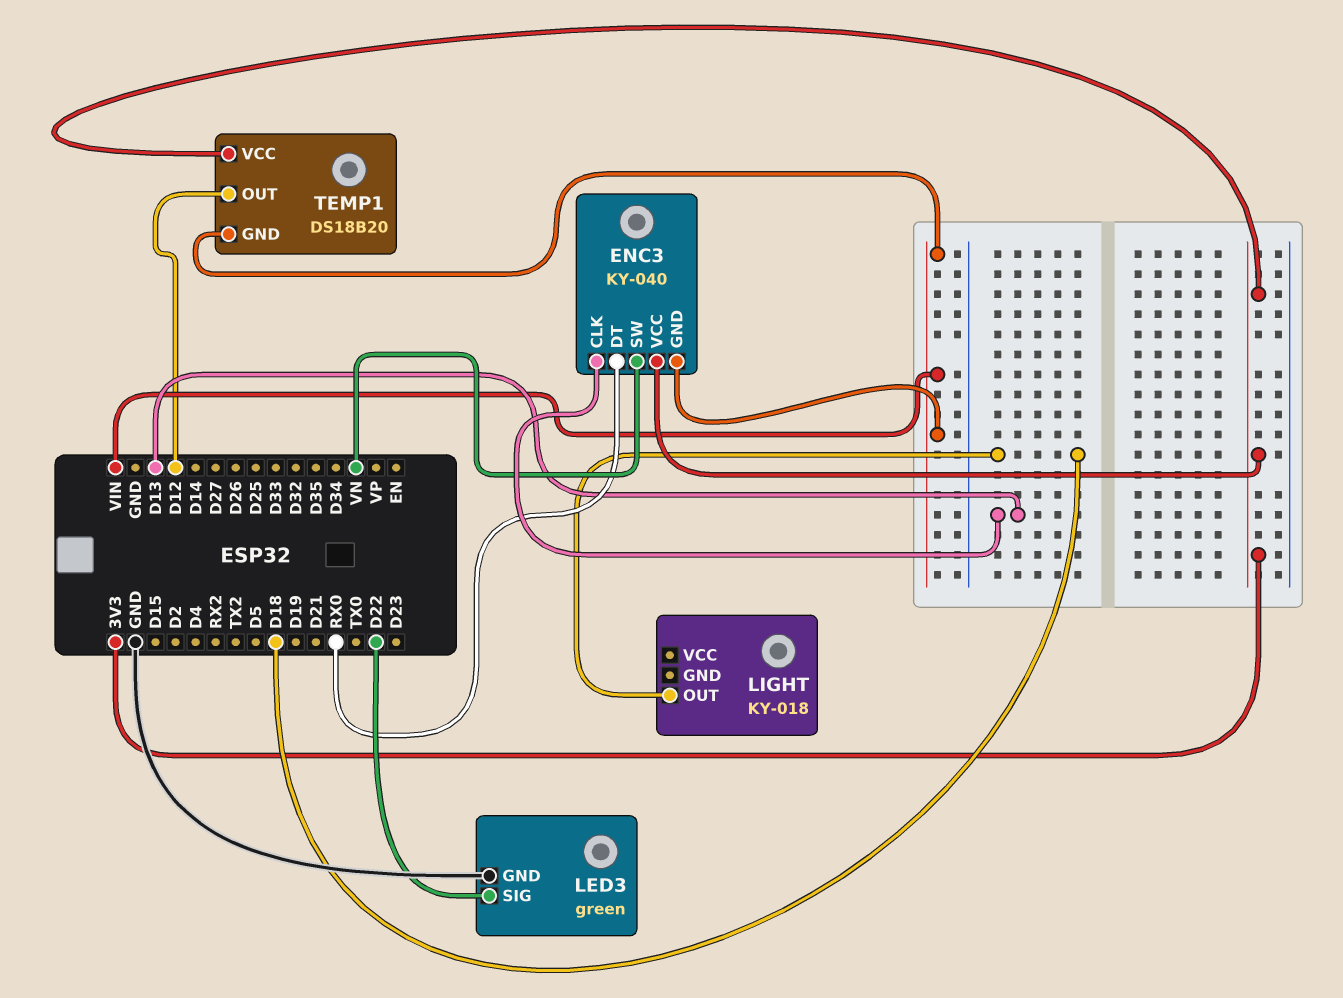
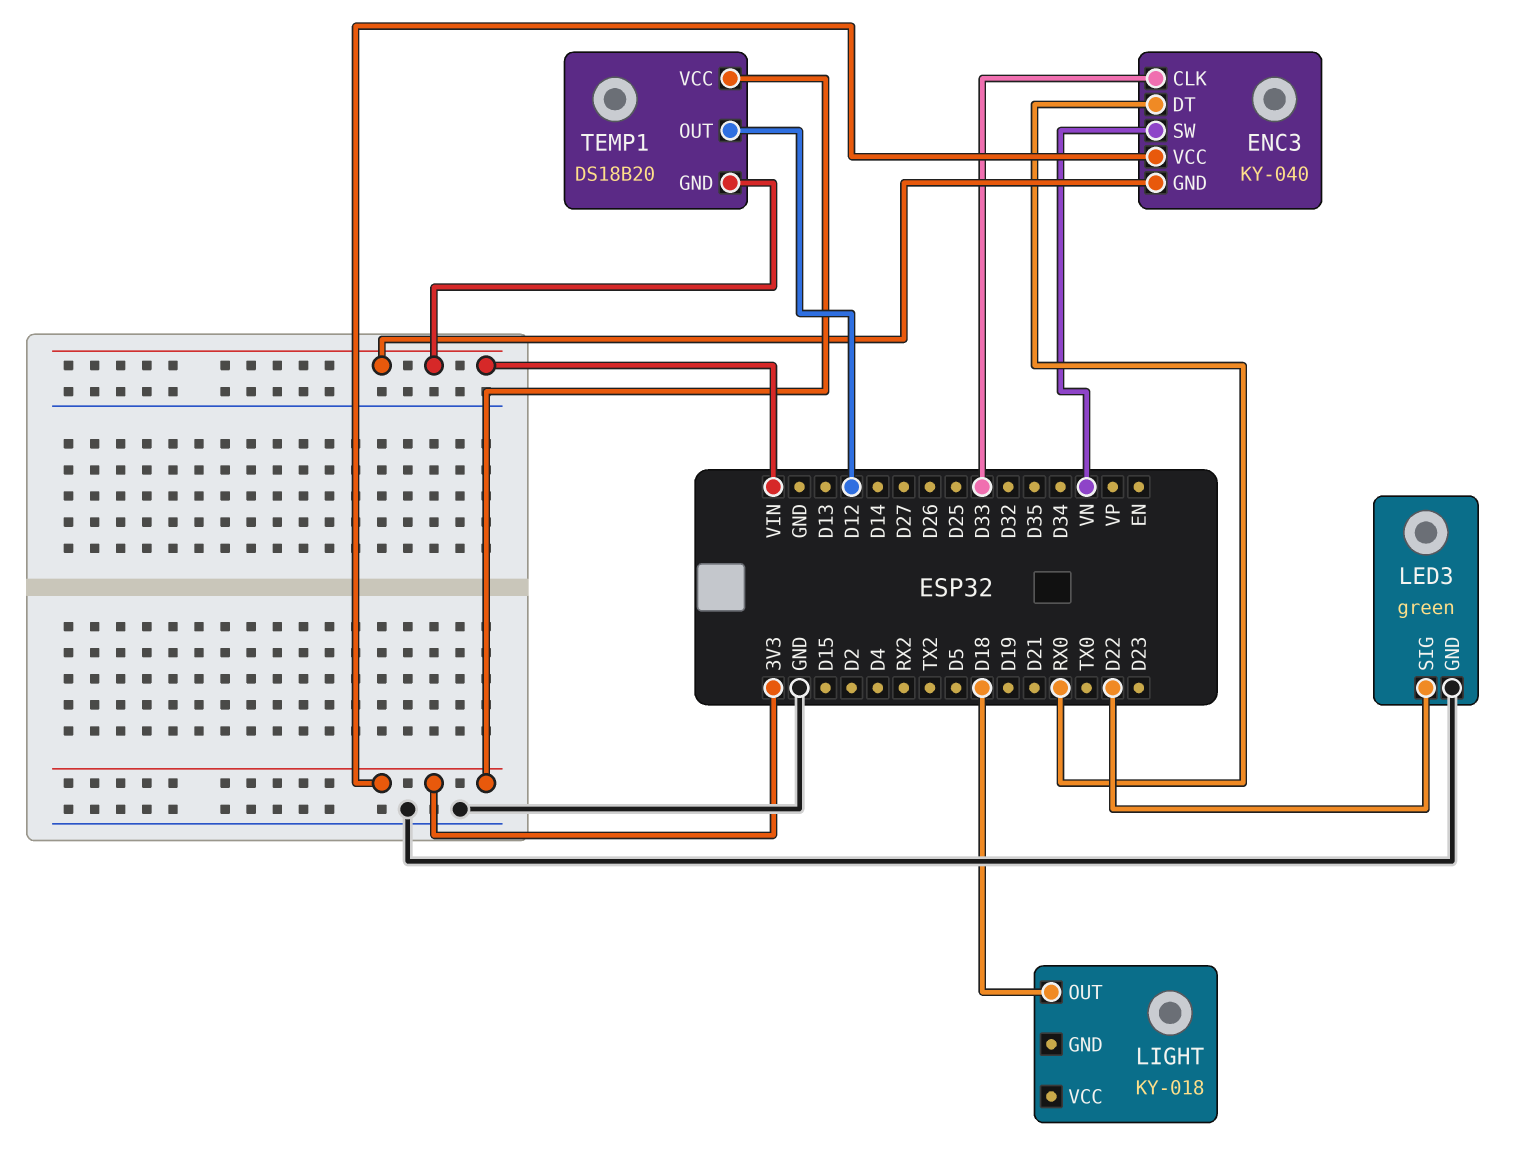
ENC3 pin CLK: D13 -> D33

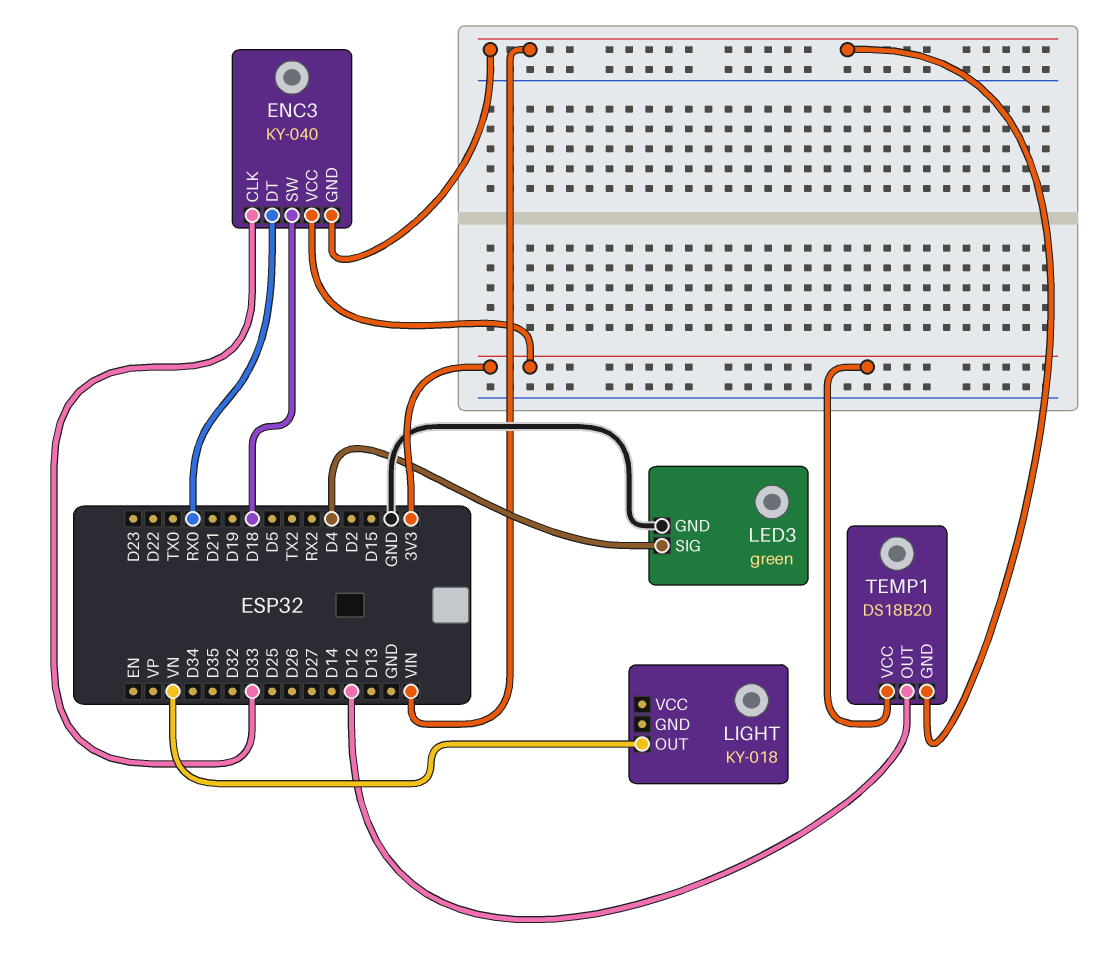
ENC3 pin SW: VN -> D18
LED3 pin SIG: D22 -> D4
LIGHT pin OUT: D18 -> VN

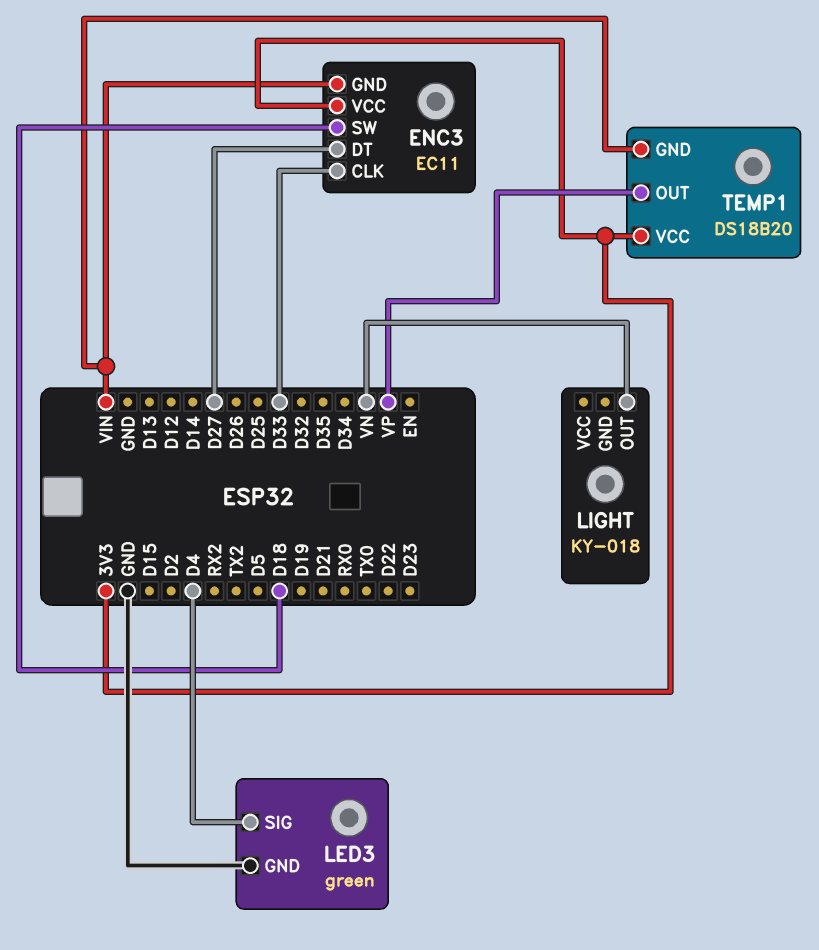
ENC3: KY-040 -> EC11
ENC3 pin DT: RX0 -> D27
TEMP1 pin OUT: D12 -> VP

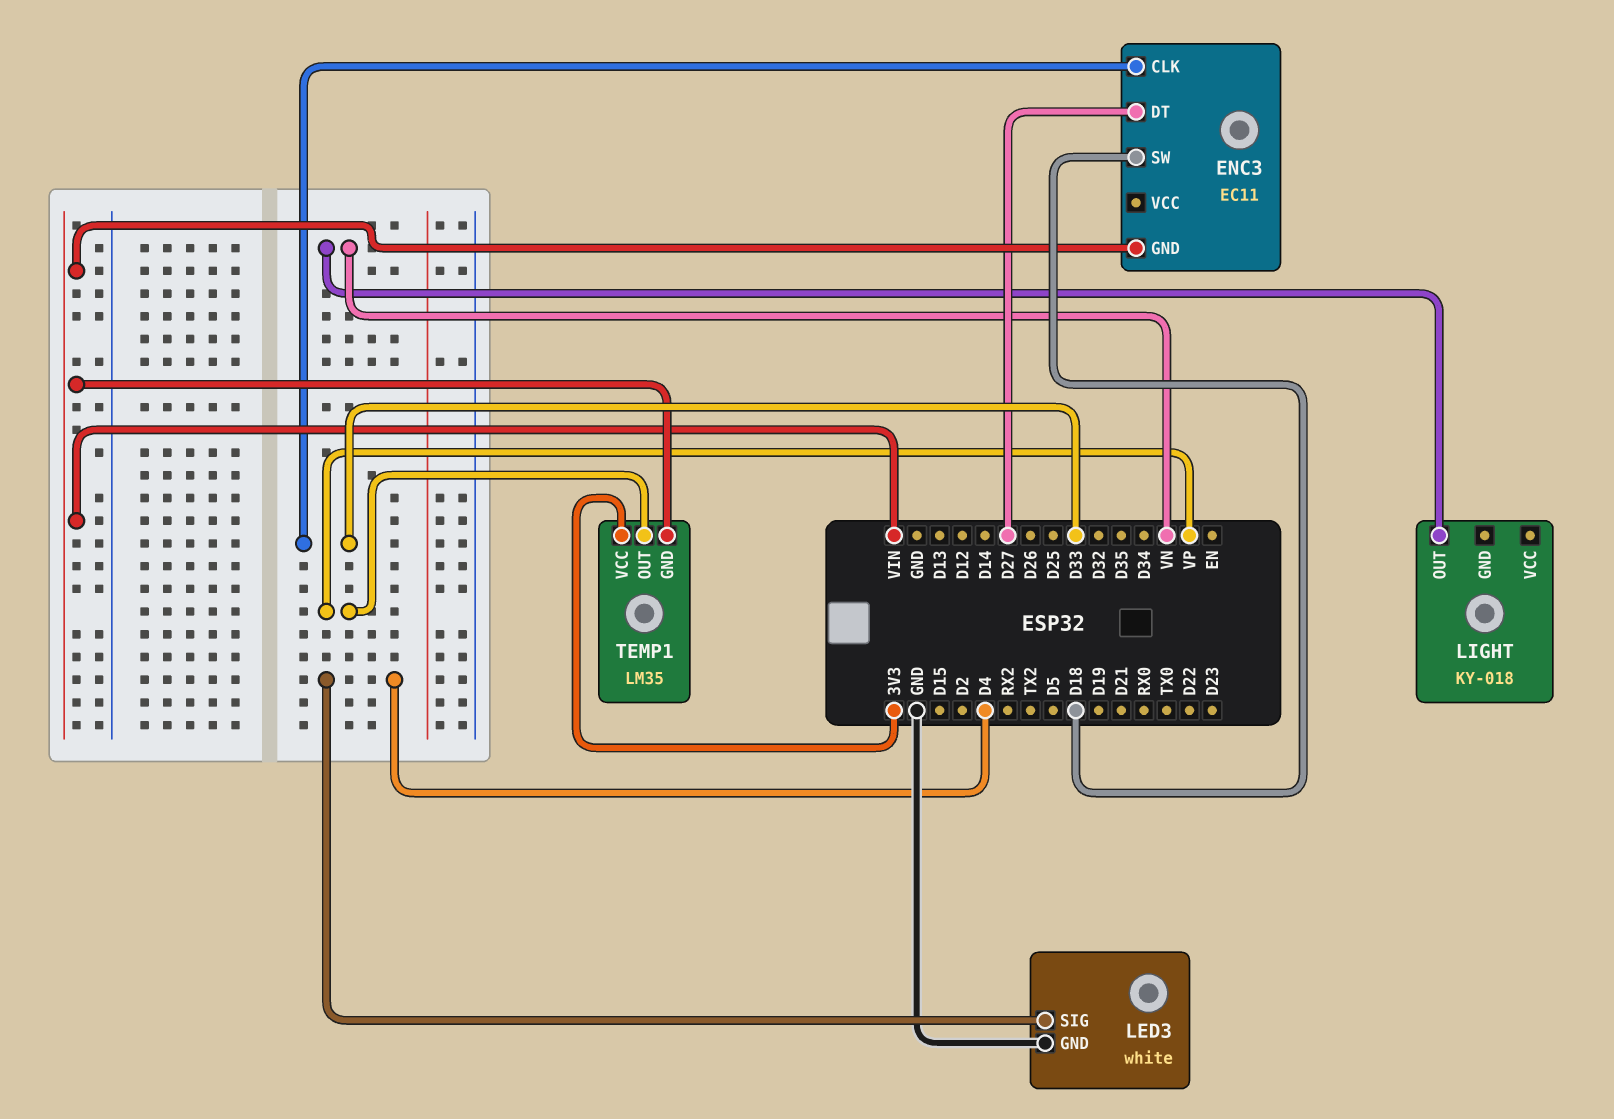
ENC3 pin VCC: 3V3 -> none
LED3: green -> white
TEMP1: DS18B20 -> LM35

